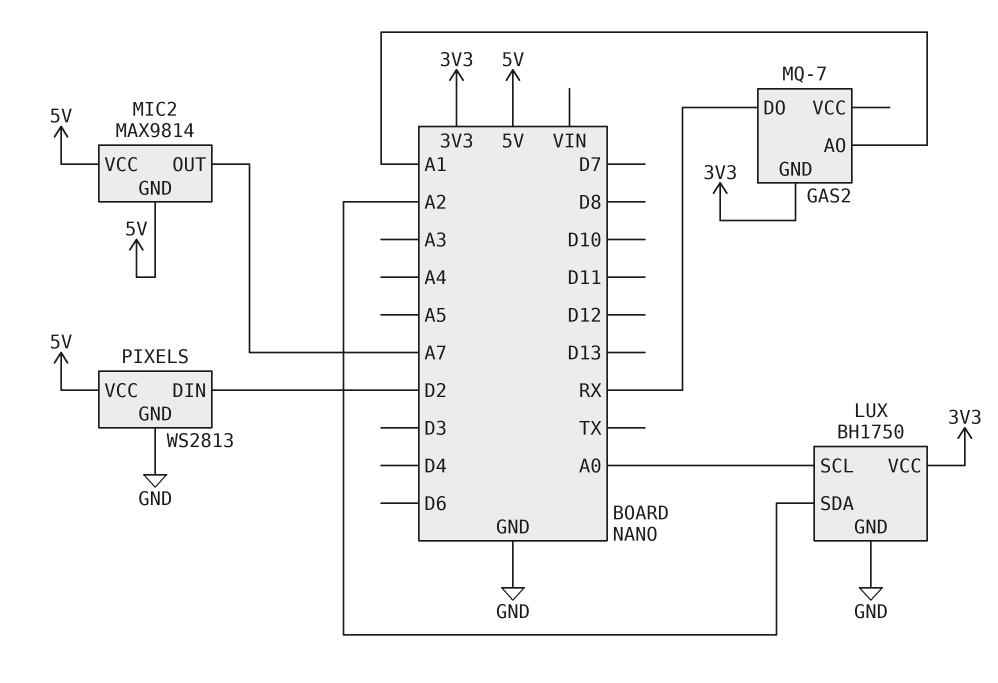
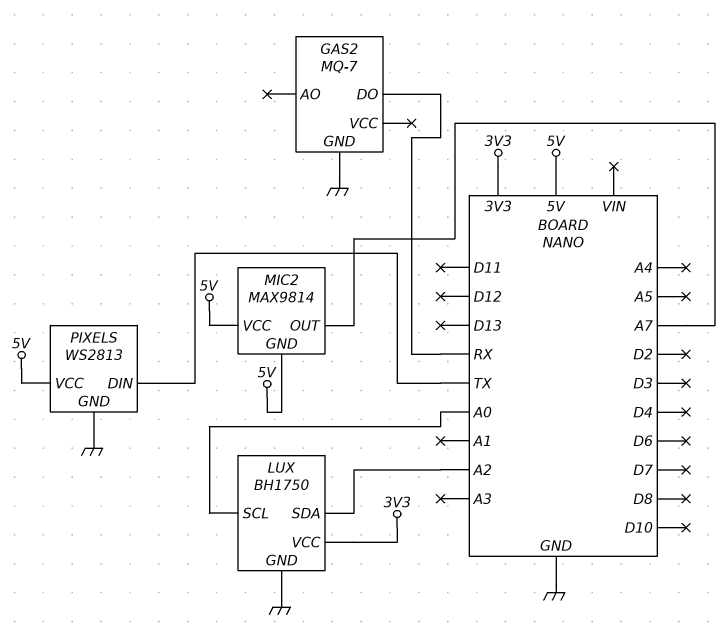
GAS2 pin AO: A1 -> none
GAS2 pin GND: 3V3 -> GND
PIXELS pin DIN: D2 -> TX

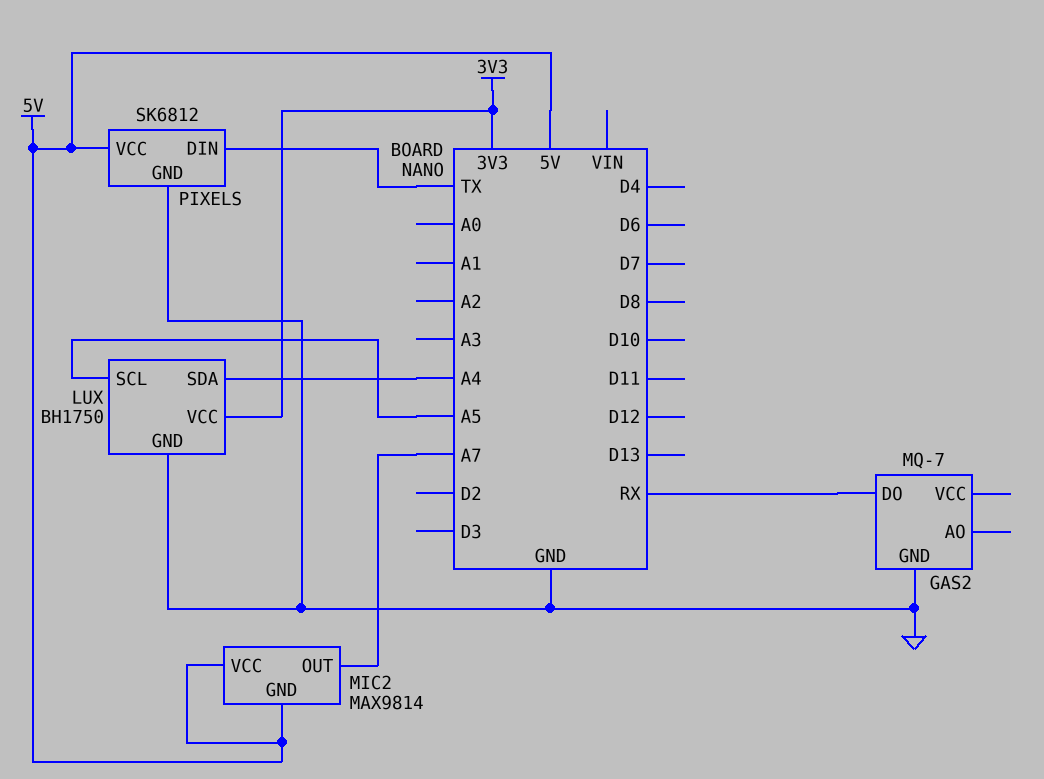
LUX pin SCL: A0 -> A5
LUX pin SDA: A2 -> A4
PIXELS: WS2813 -> SK6812

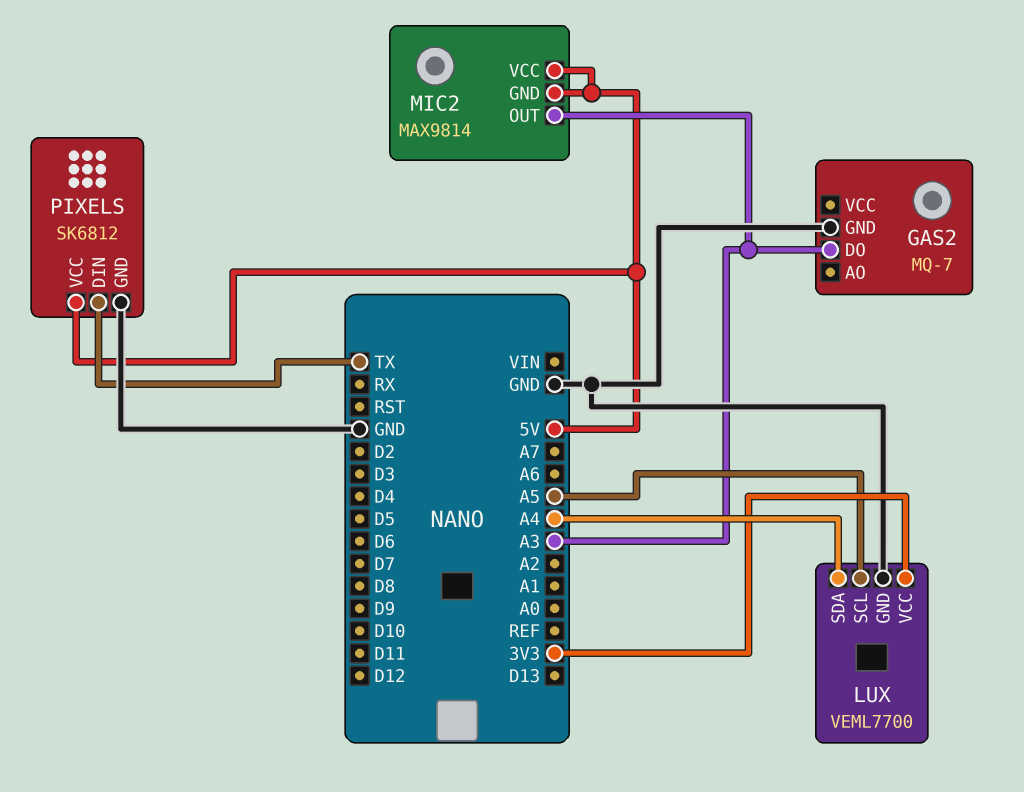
GAS2 pin DO: RX -> A3
LUX: BH1750 -> VEML7700
MIC2 pin OUT: A7 -> A3

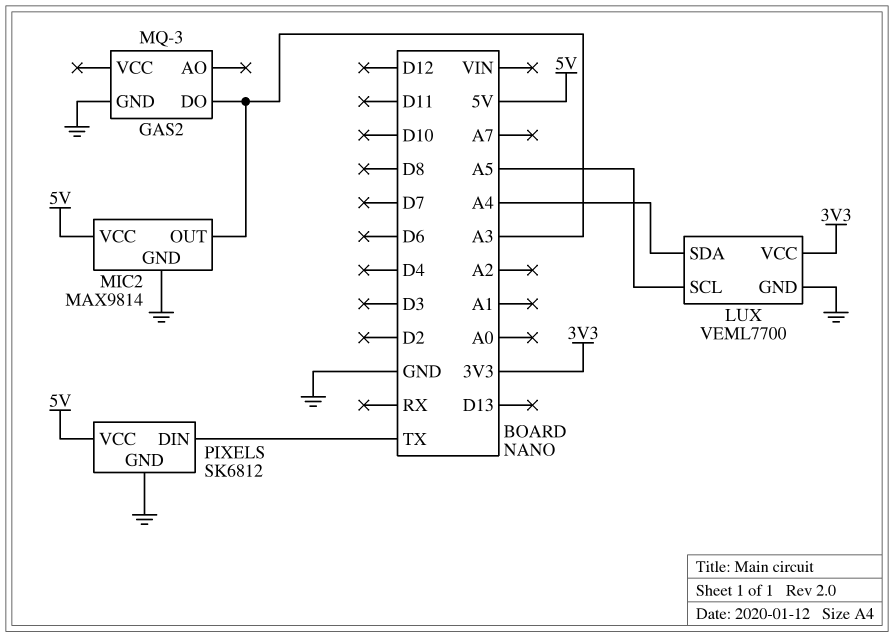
GAS2: MQ-7 -> MQ-3
MIC2 pin GND: 5V -> GND

